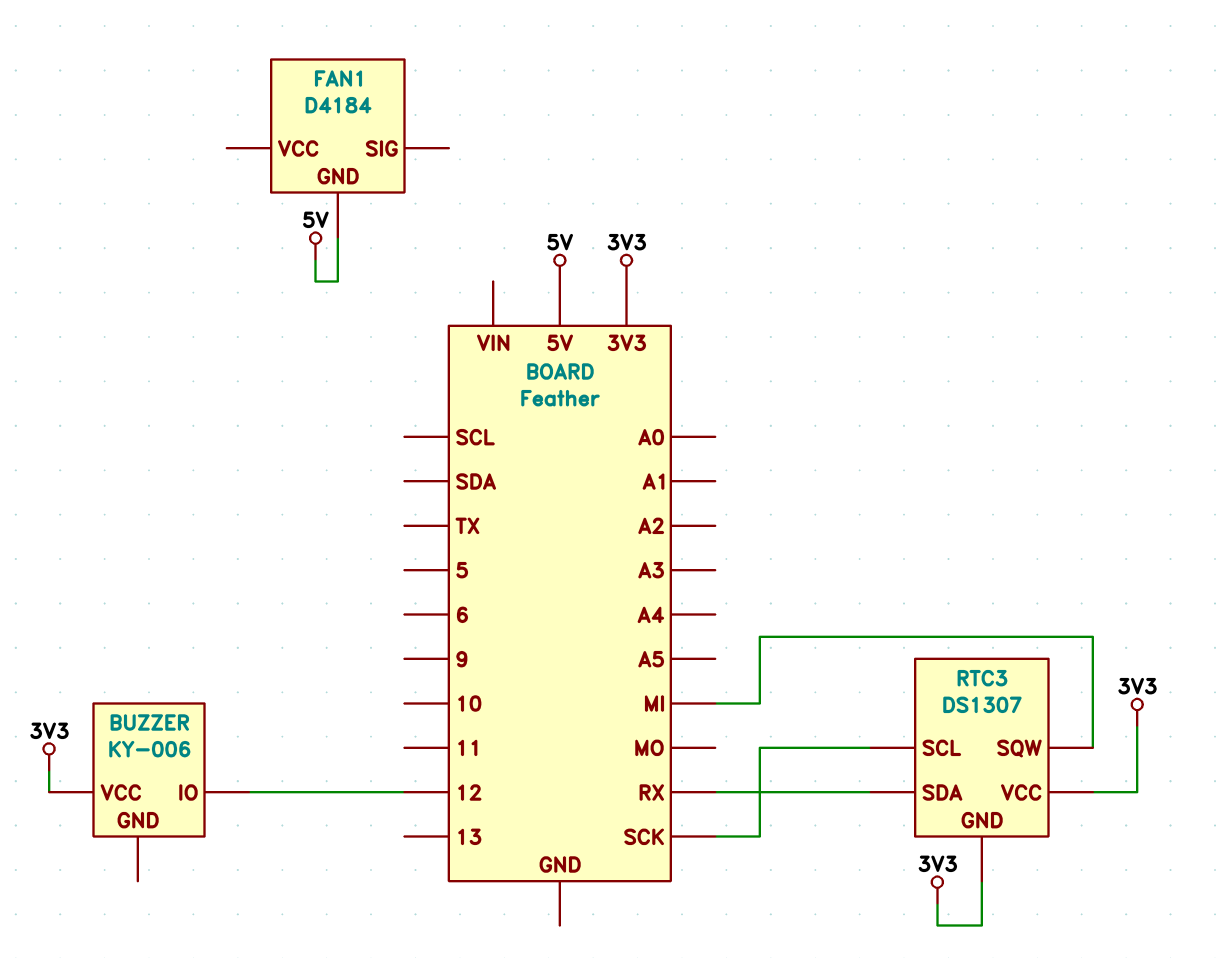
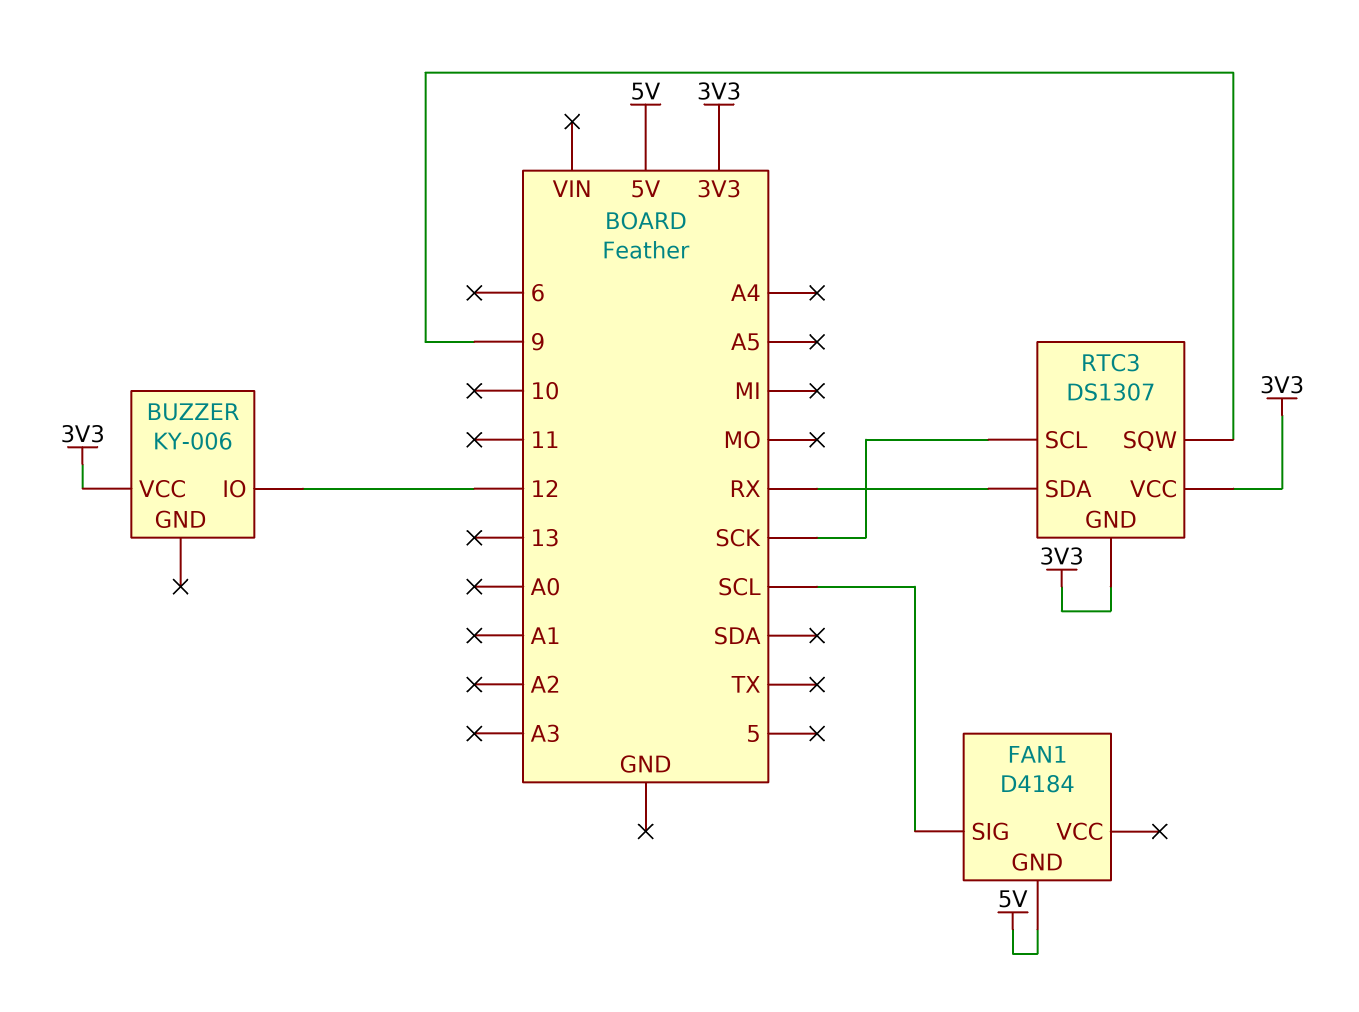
FAN1 pin SIG: none -> SCL
RTC3 pin SQW: MI -> 9

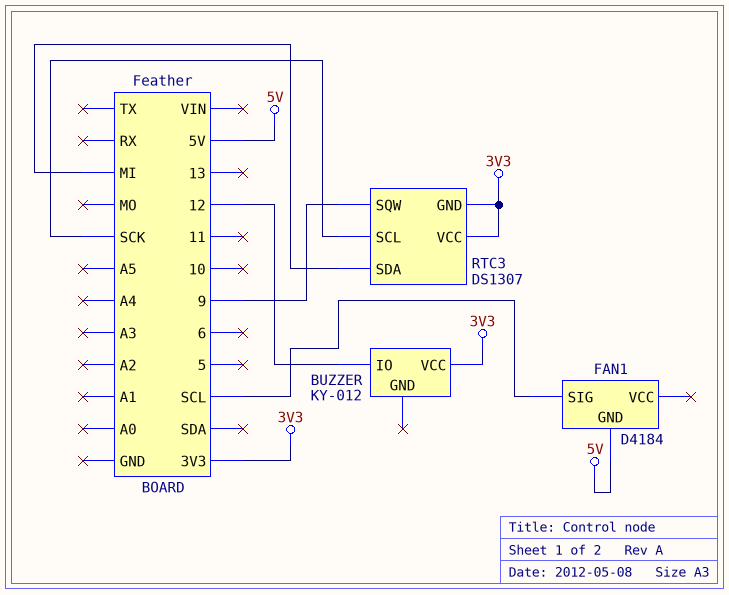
BUZZER: KY-006 -> KY-012
RTC3 pin SDA: RX -> MI

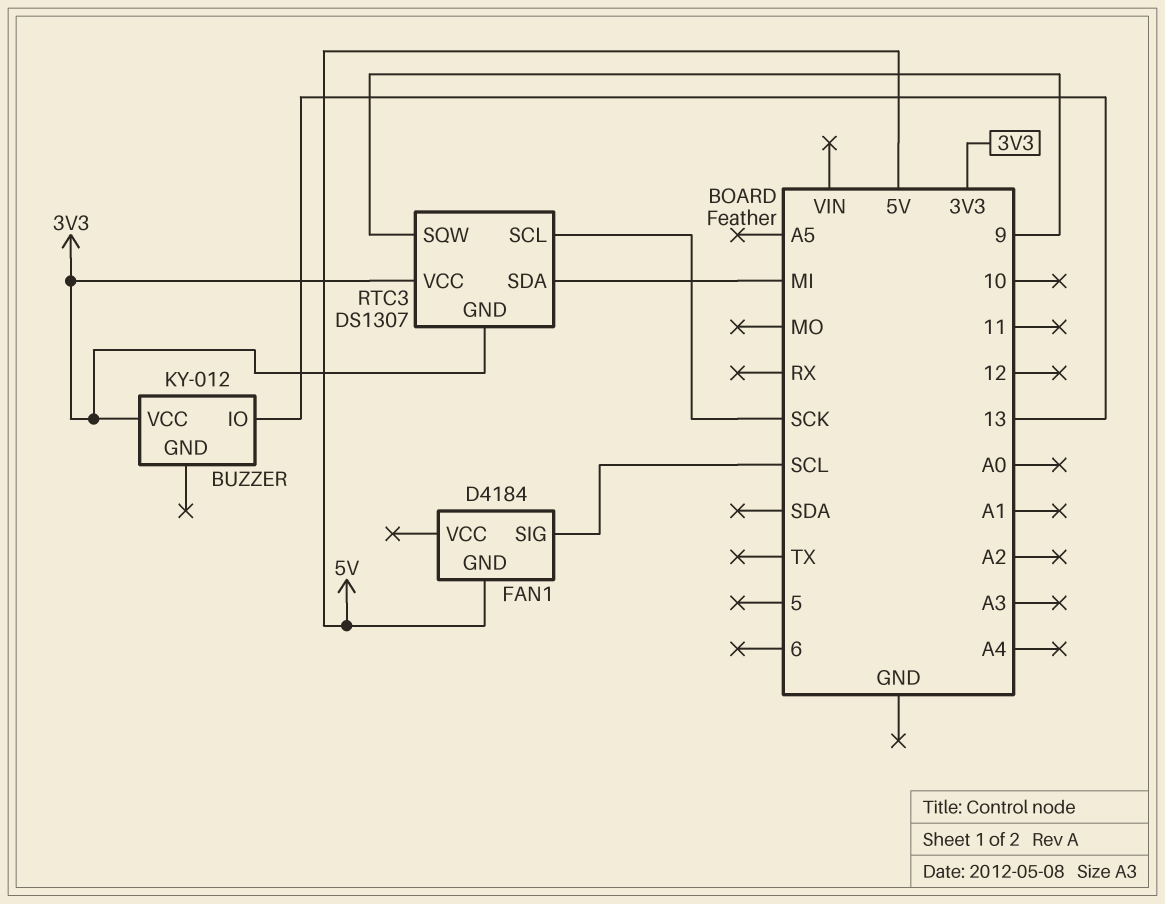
BUZZER pin IO: 12 -> 13

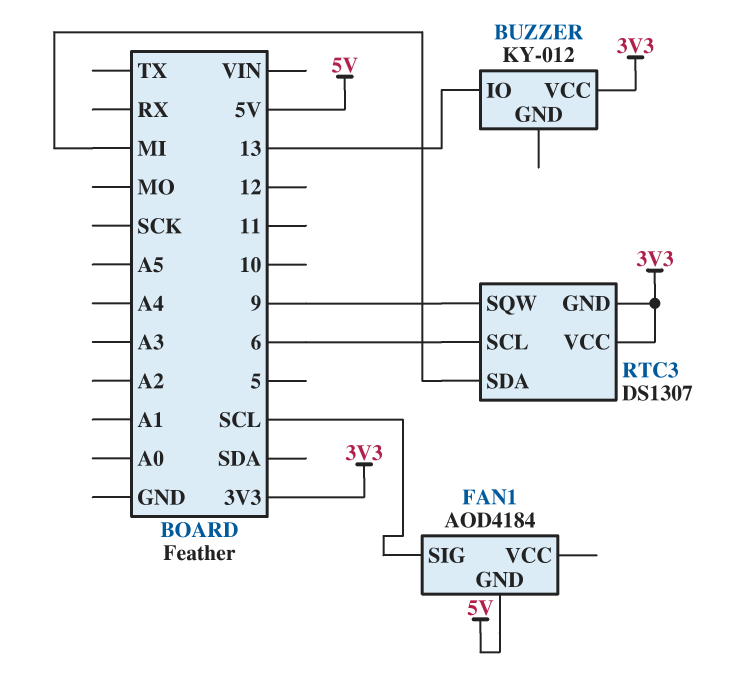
FAN1: D4184 -> AOD4184
RTC3 pin SCL: SCK -> 6

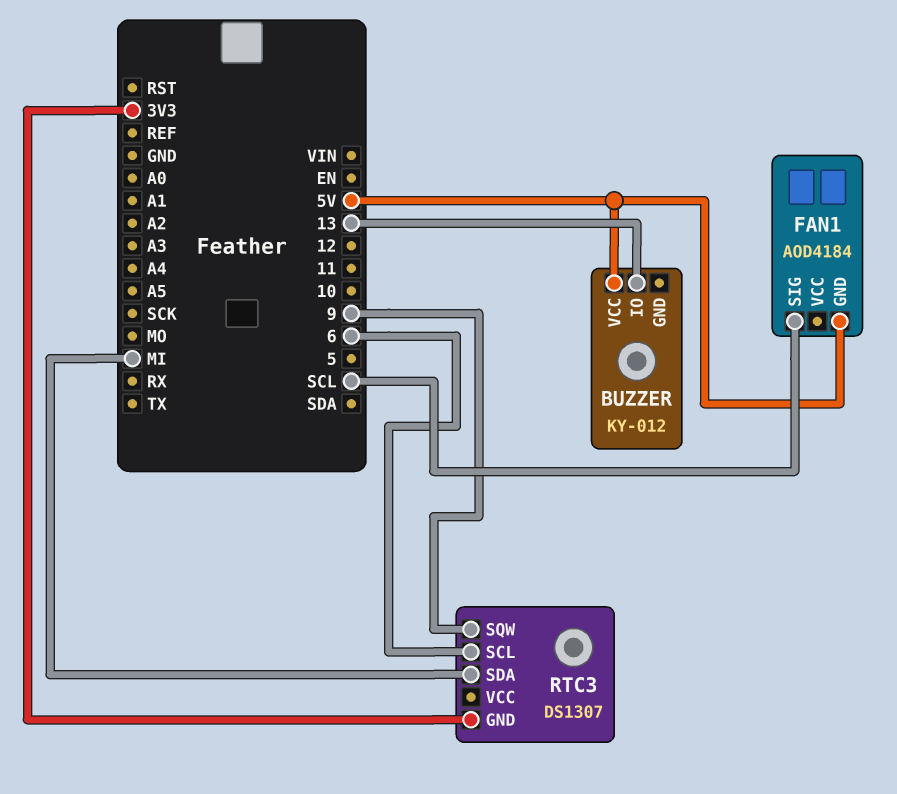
BUZZER pin VCC: 3V3 -> 5V
RTC3 pin VCC: 3V3 -> none

